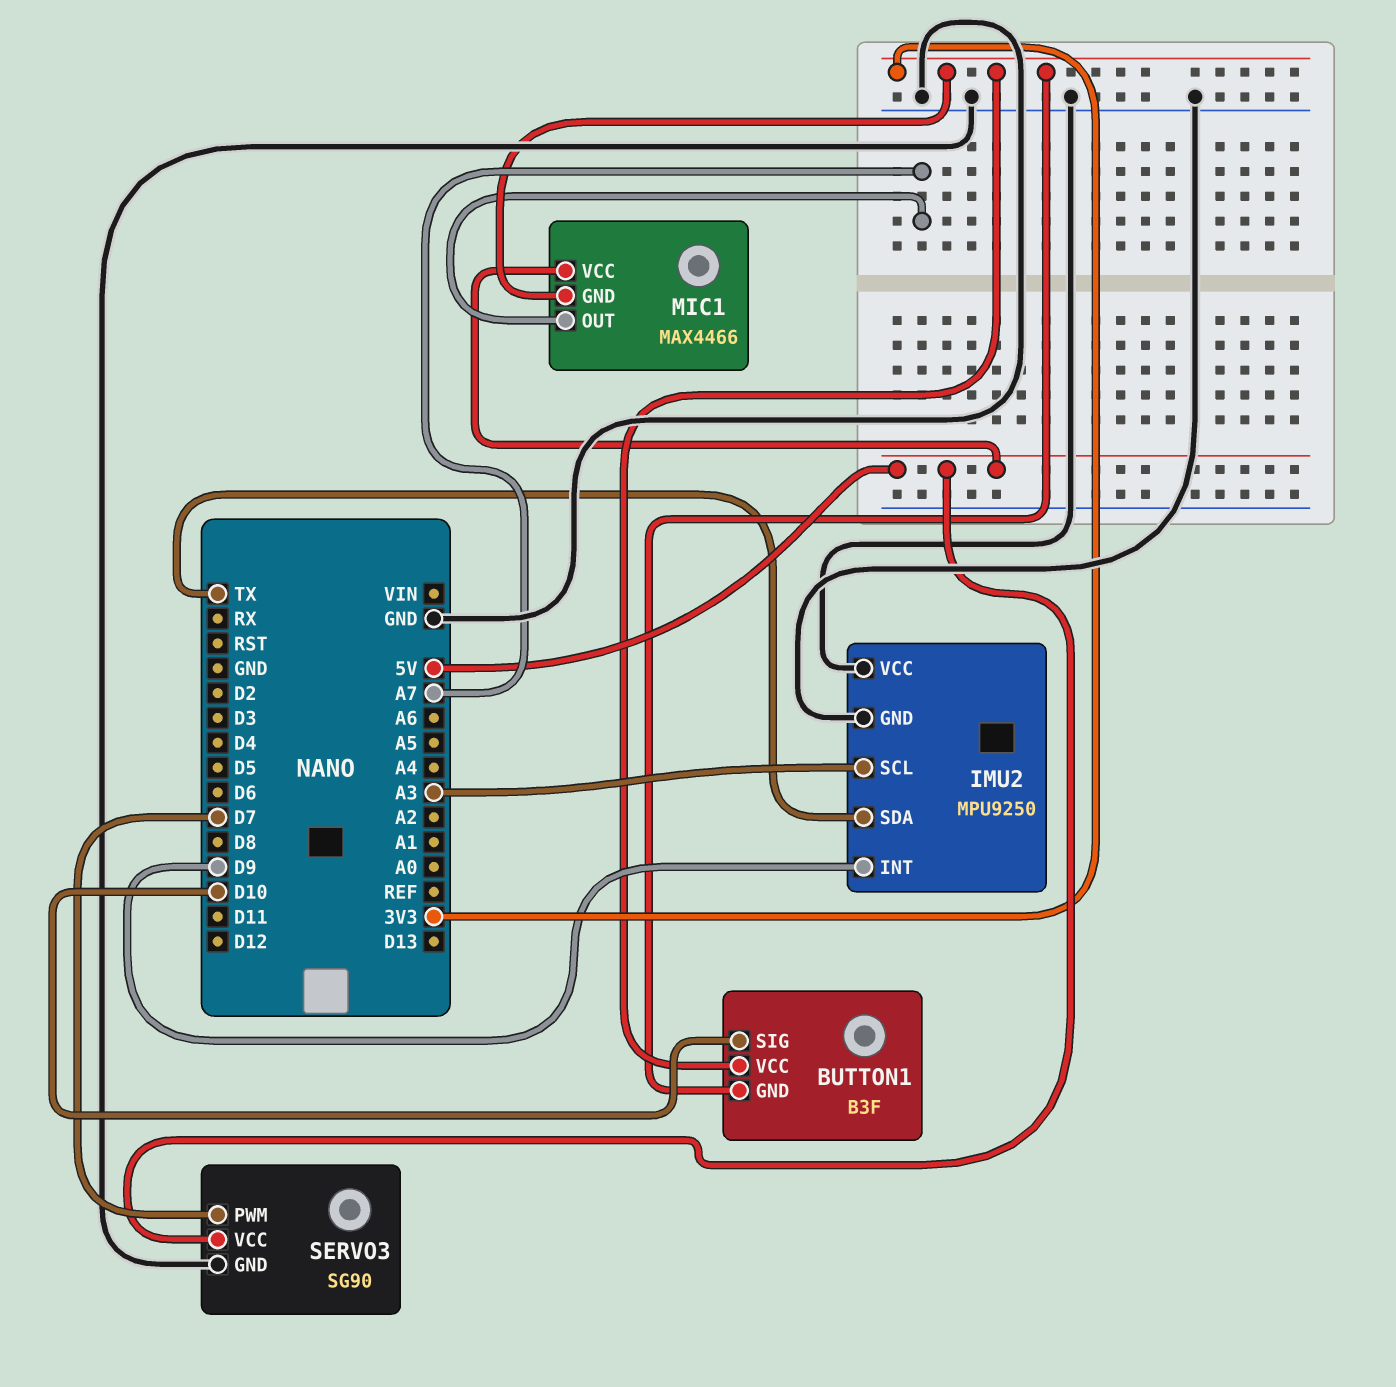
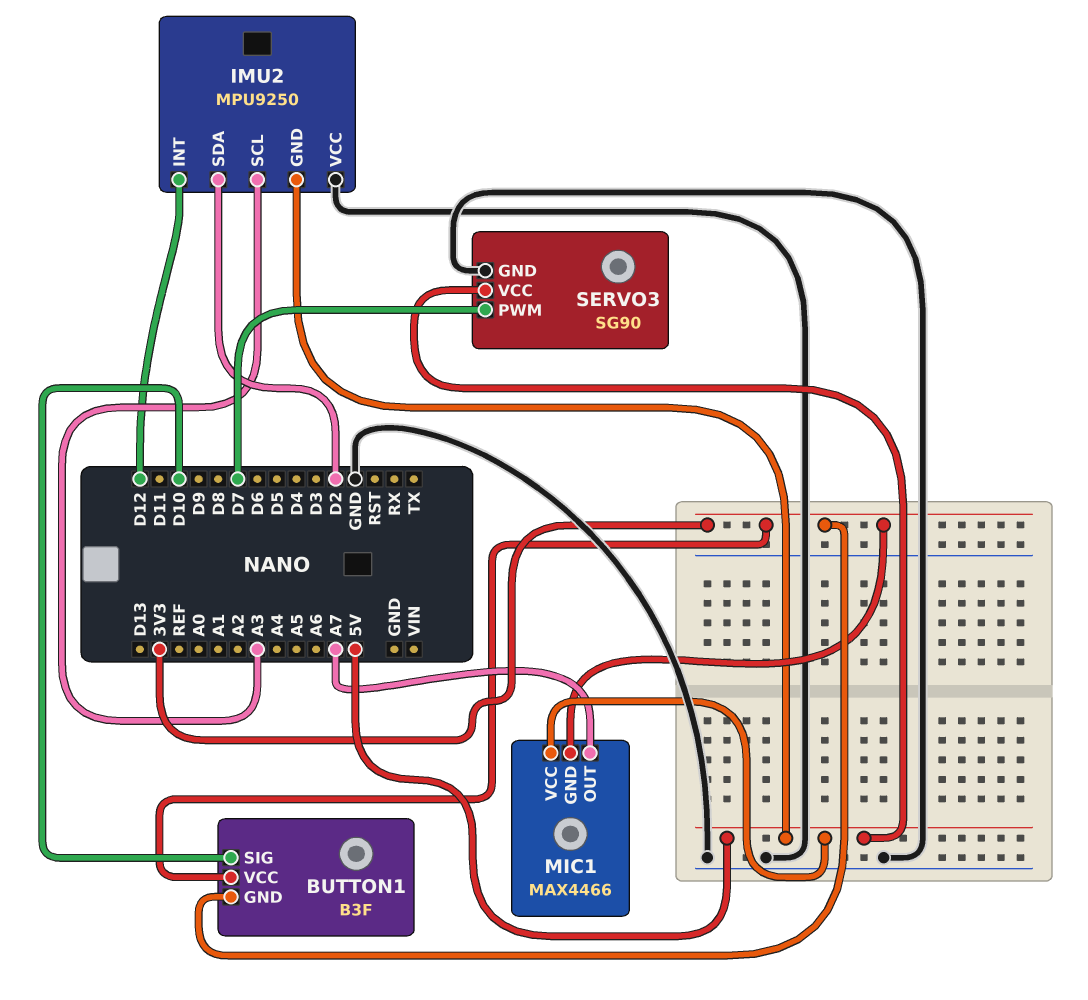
IMU2 pin GND: GND -> 5V
IMU2 pin INT: D9 -> D12
IMU2 pin SDA: TX -> D2

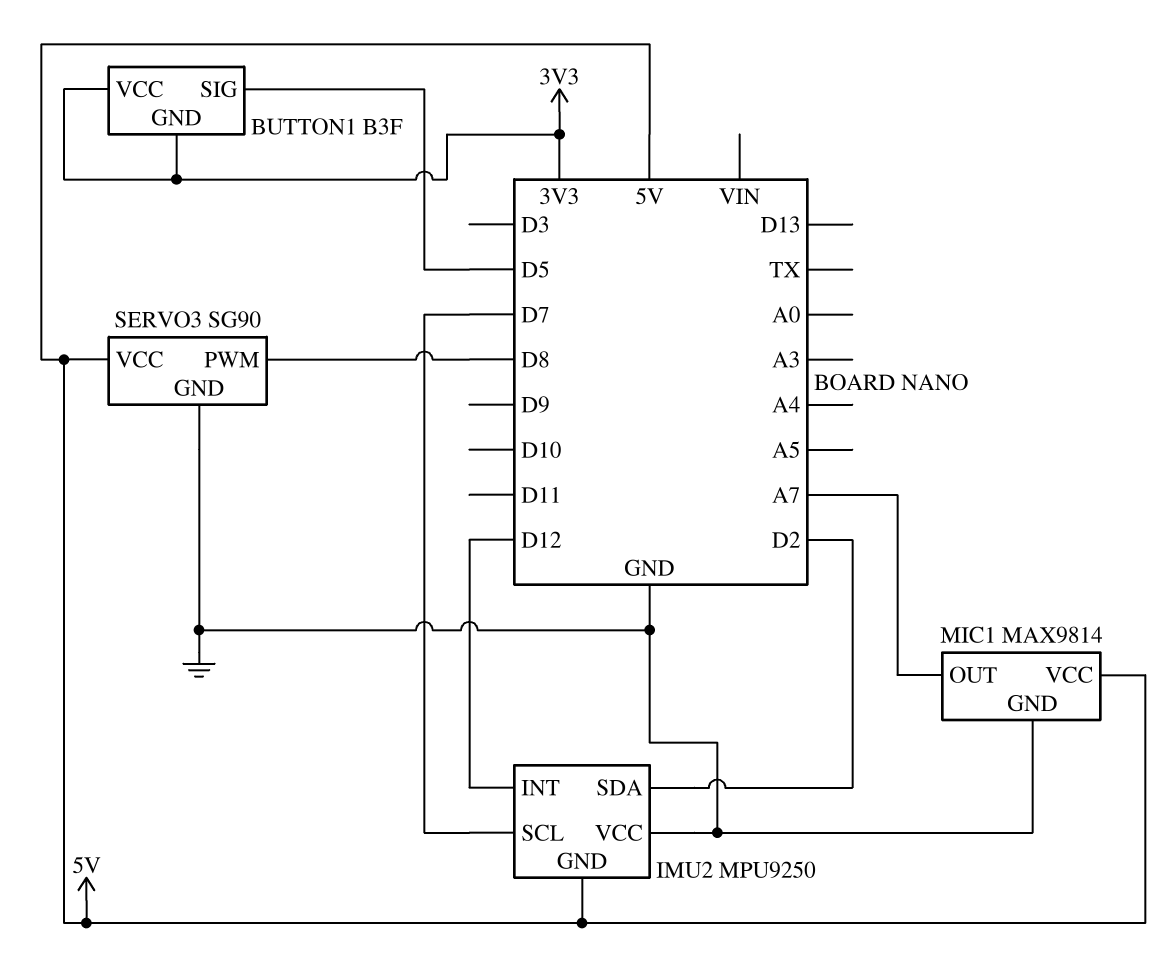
BUTTON1 pin SIG: D10 -> D5
IMU2 pin SCL: A3 -> D7
MIC1: MAX4466 -> MAX9814
MIC1 pin GND: 3V3 -> GND
SERVO3 pin PWM: D7 -> D8

